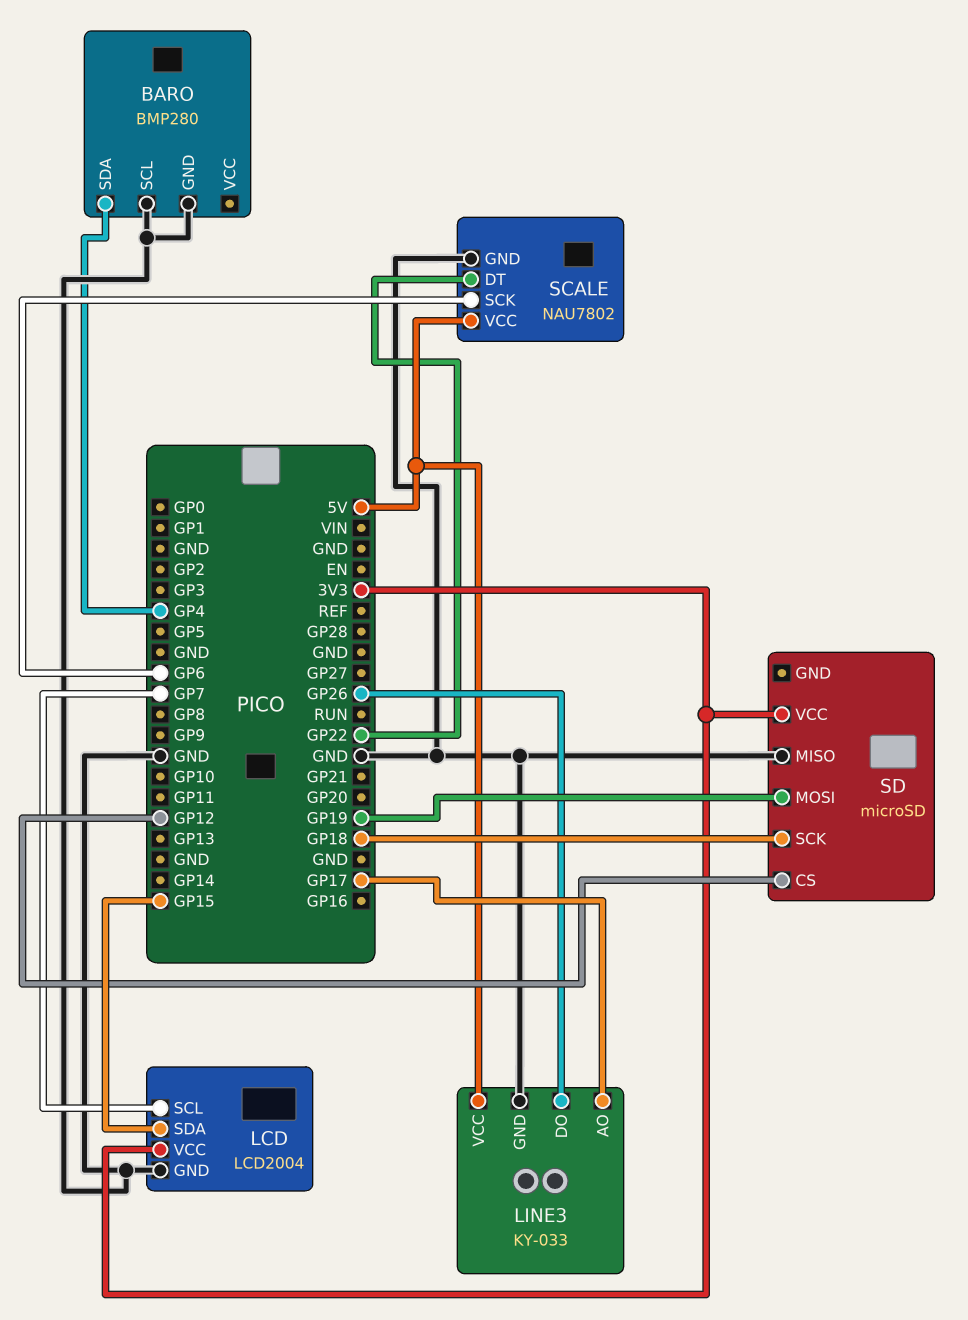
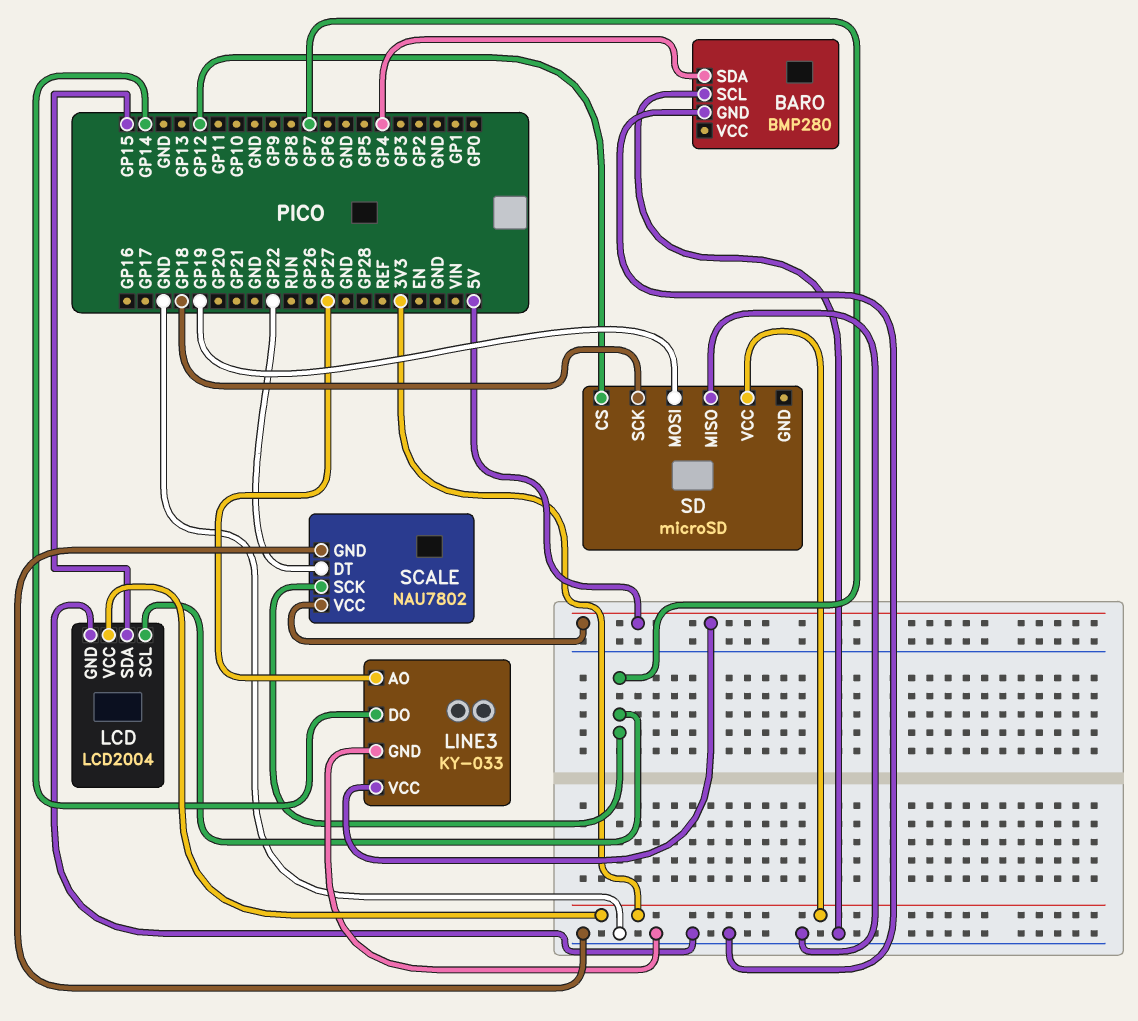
LINE3 pin AO: GP17 -> GP27
LINE3 pin DO: GP26 -> GP14
SCALE pin SCK: GP6 -> GP7

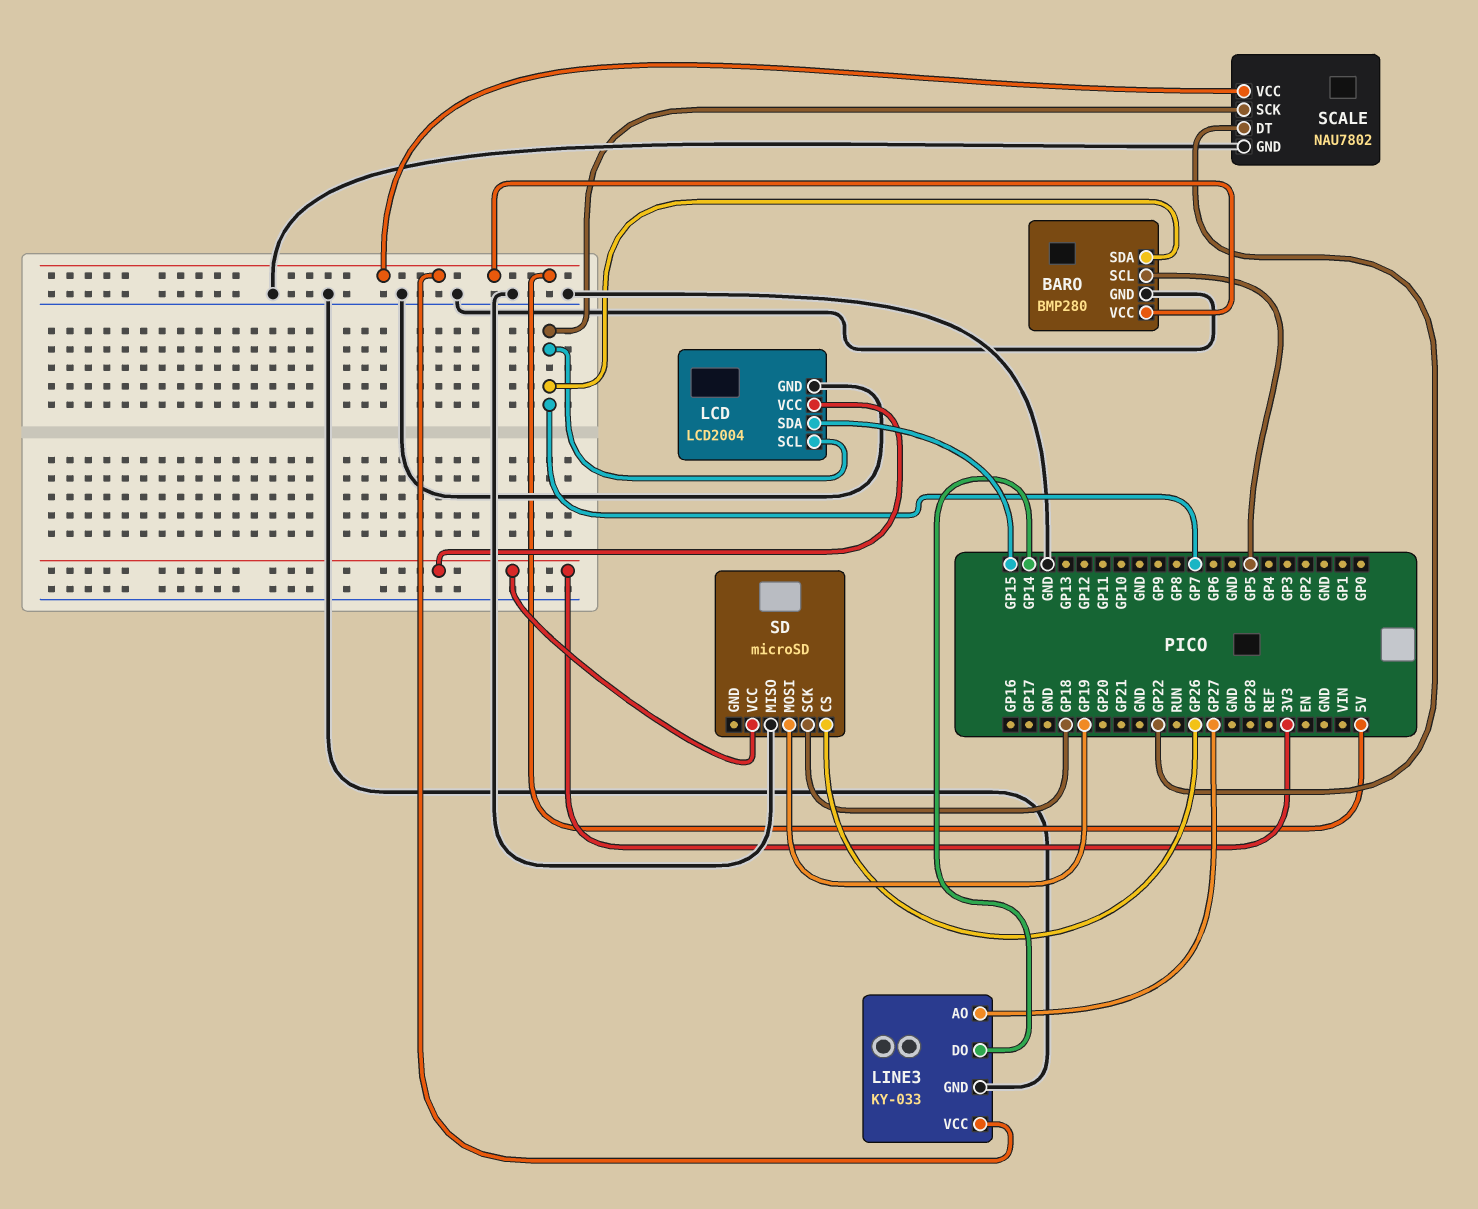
BARO pin SCL: GND -> GP5
BARO pin SDA: GP4 -> GP7
BARO pin VCC: none -> 5V
SD pin CS: GP12 -> GP26

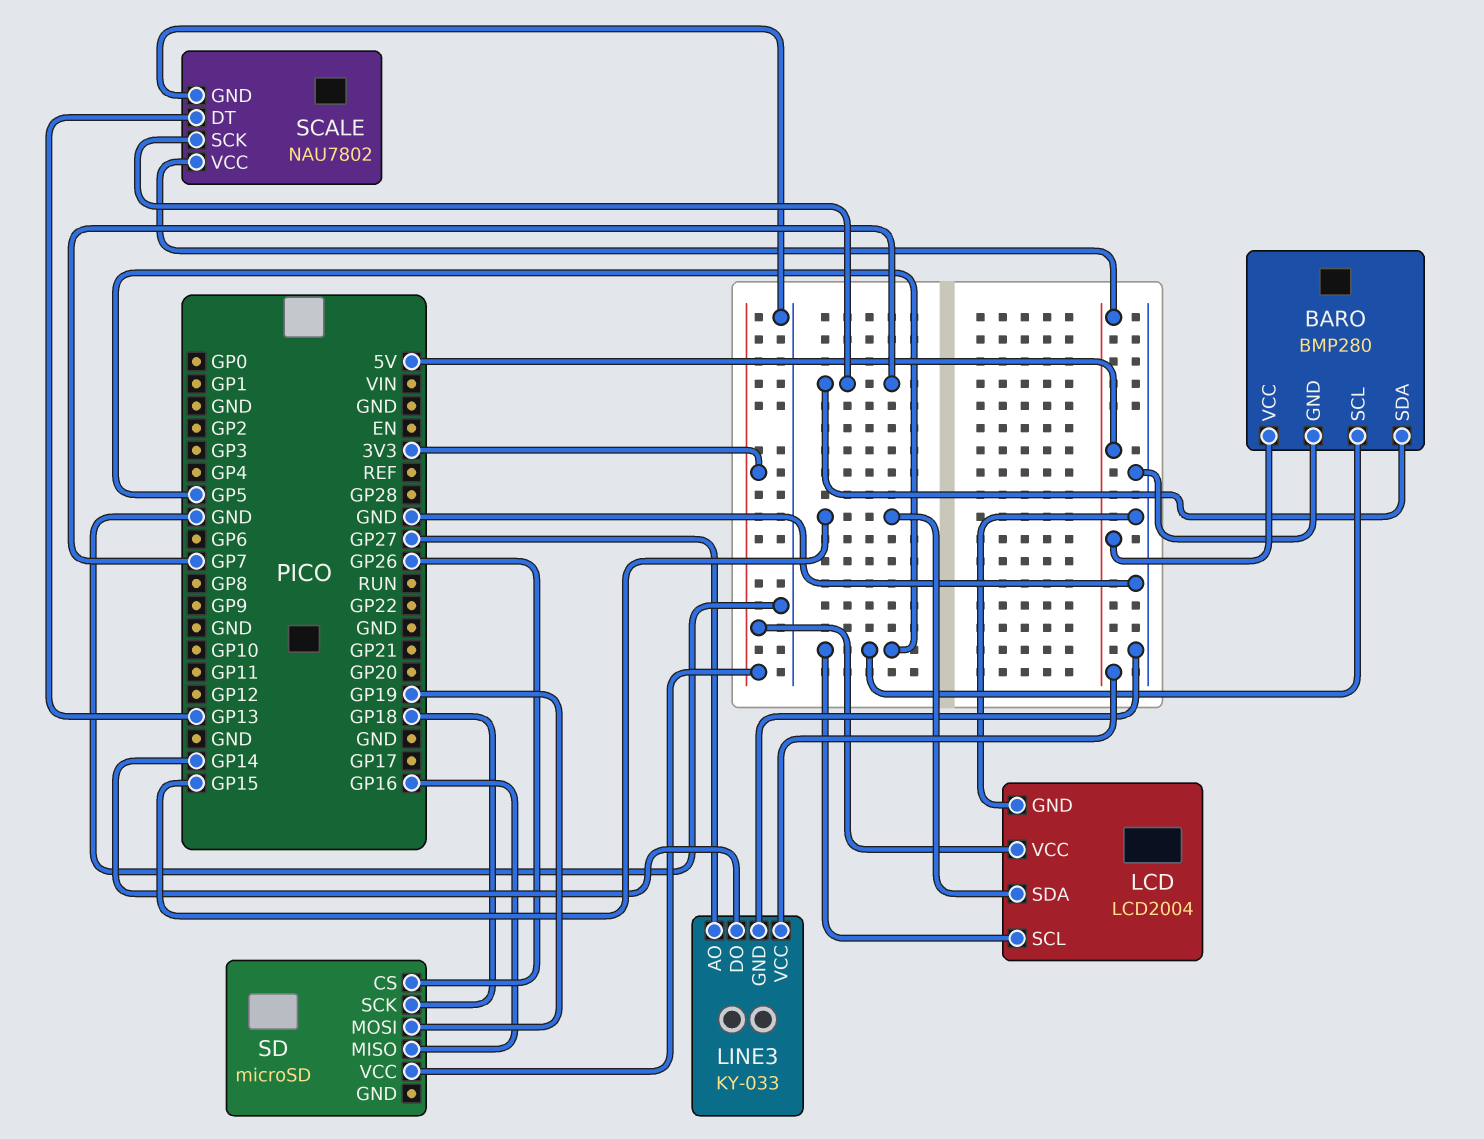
LCD pin SCL: GP7 -> GP5
SCALE pin DT: GP22 -> GP13
SD pin MISO: GND -> GP16

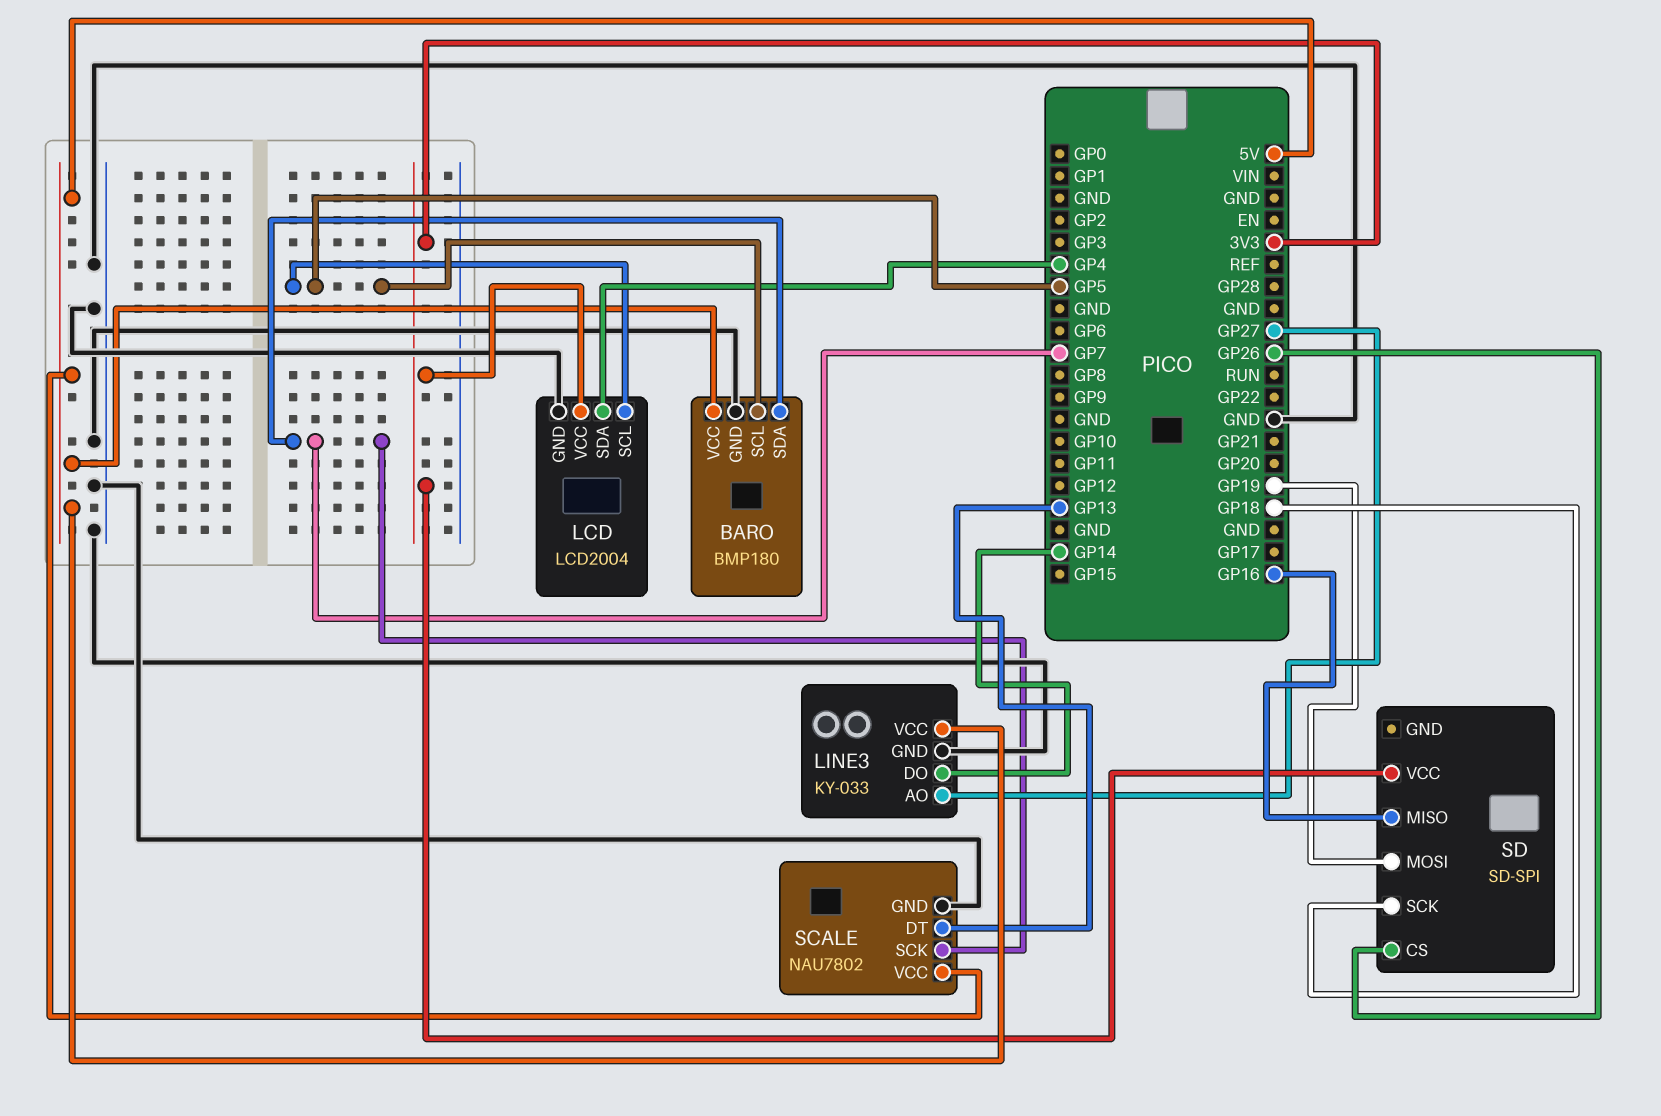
BARO: BMP280 -> BMP180
LCD pin SDA: GP15 -> GP4
SD: microSD -> SD-SPI

